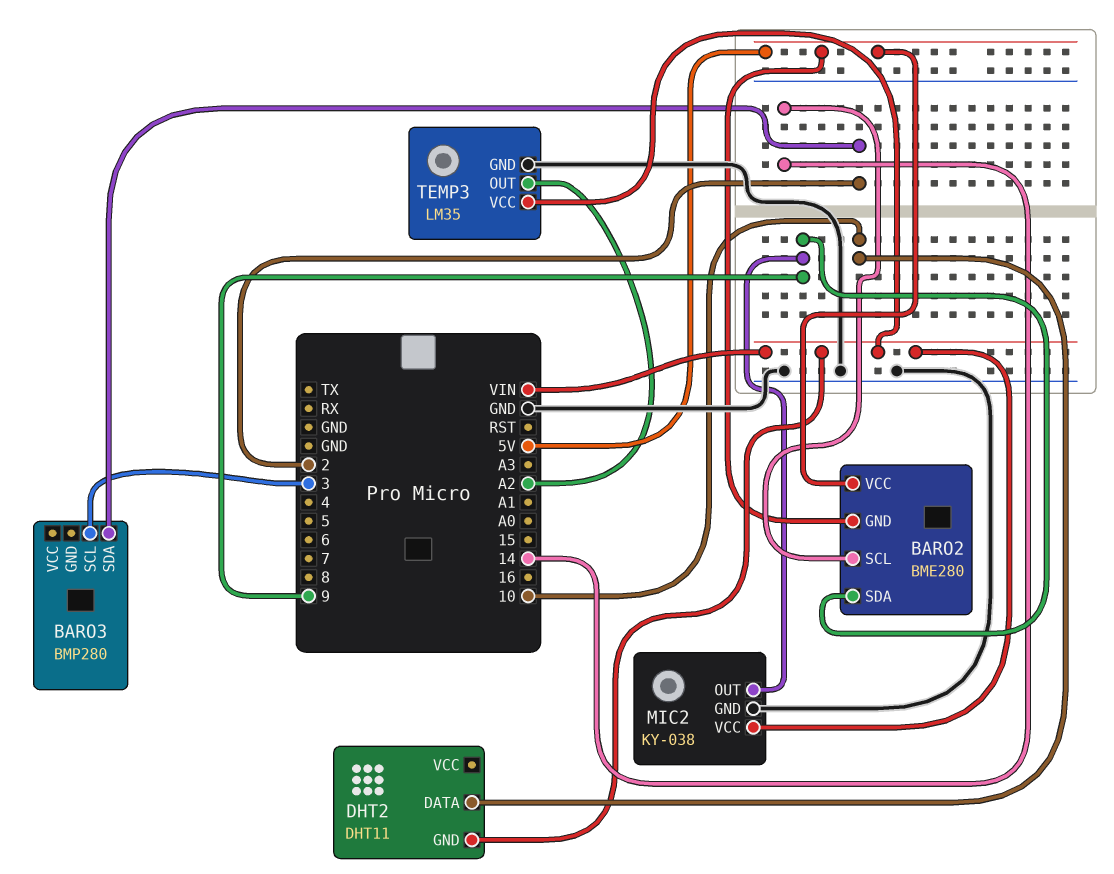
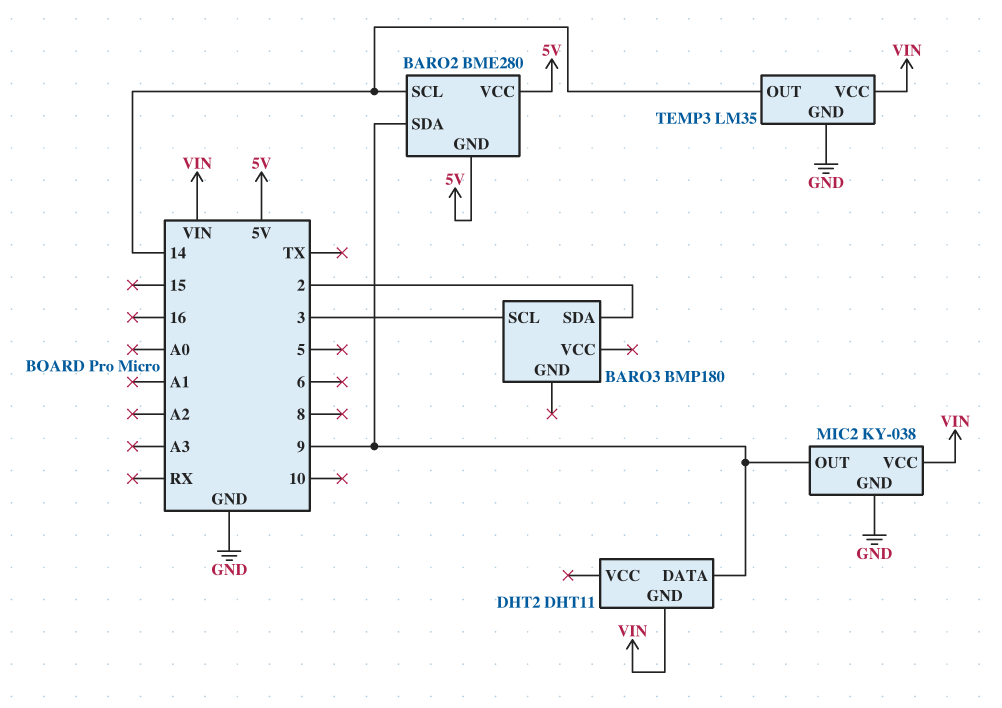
BARO3: BMP280 -> BMP180
DHT2 pin DATA: 10 -> 9
TEMP3 pin OUT: A2 -> 14

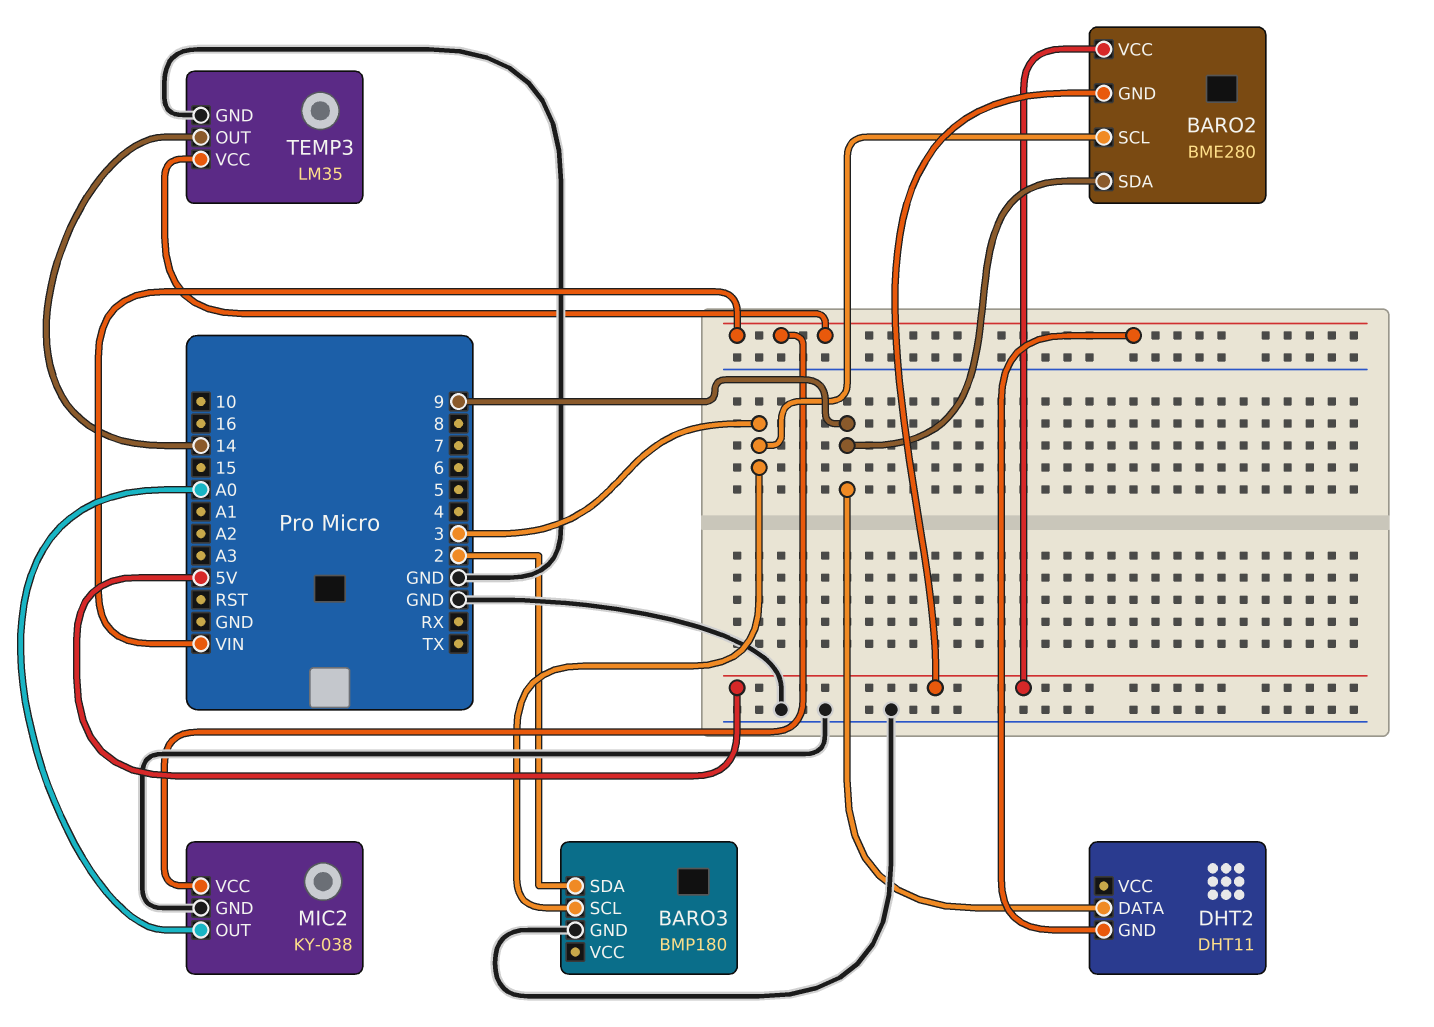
BARO2 pin SCL: 14 -> 3
BARO3 pin GND: none -> GND
MIC2 pin OUT: 9 -> A0

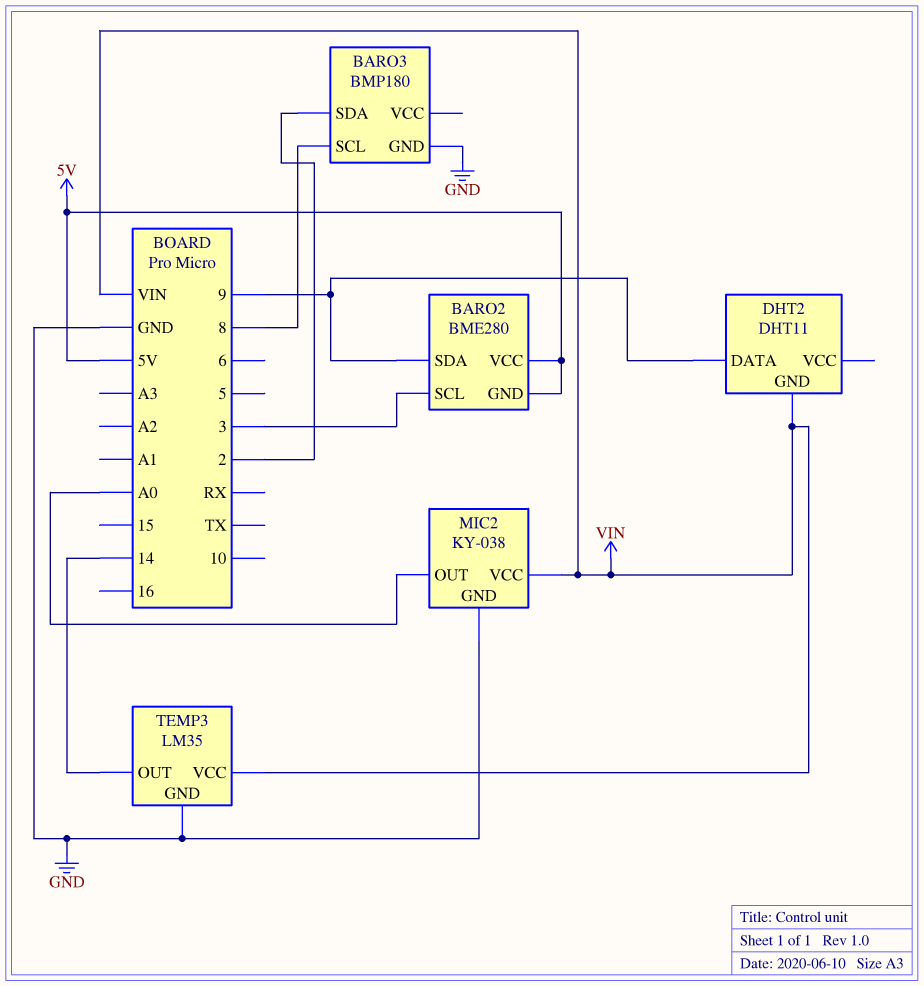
BARO3 pin SCL: 3 -> 8

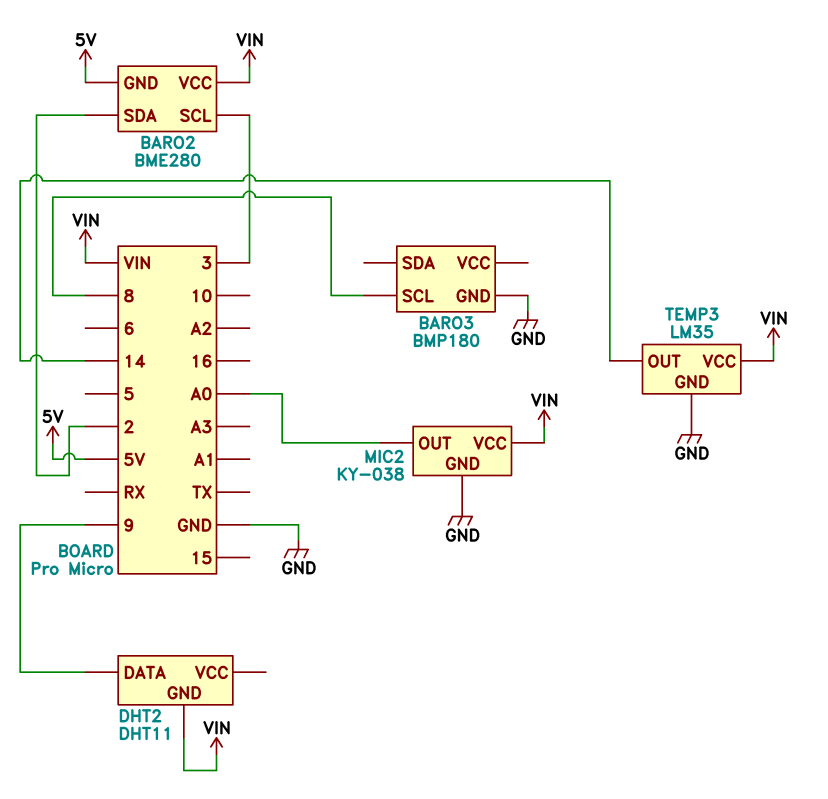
BARO2 pin SDA: 9 -> 2
BARO2 pin VCC: 5V -> VIN
BARO3 pin SDA: 2 -> none

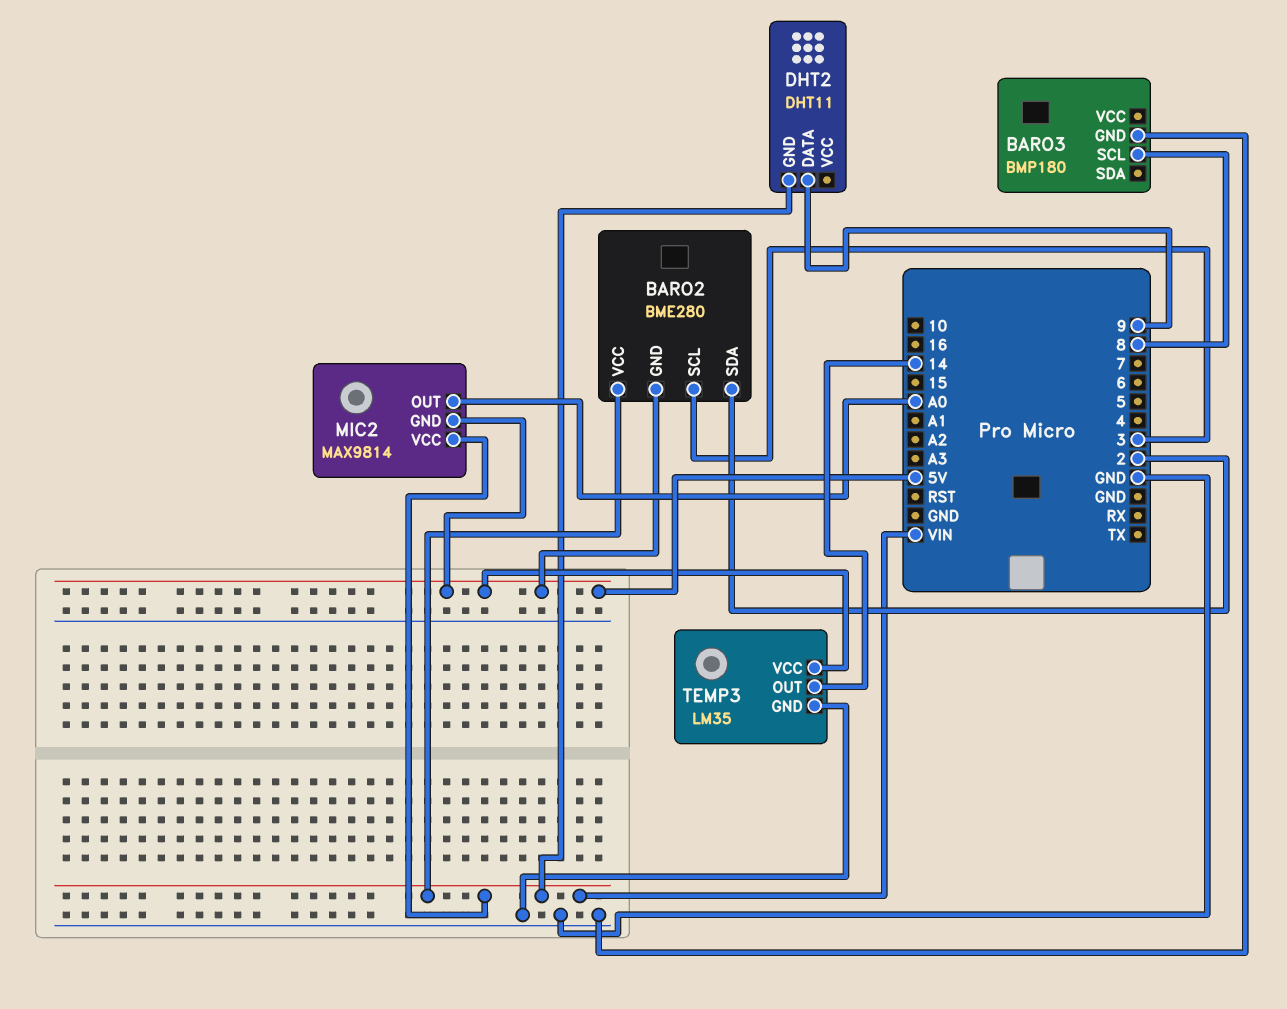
MIC2: KY-038 -> MAX9814
MIC2 pin GND: GND -> 5V
TEMP3 pin VCC: VIN -> 5V

